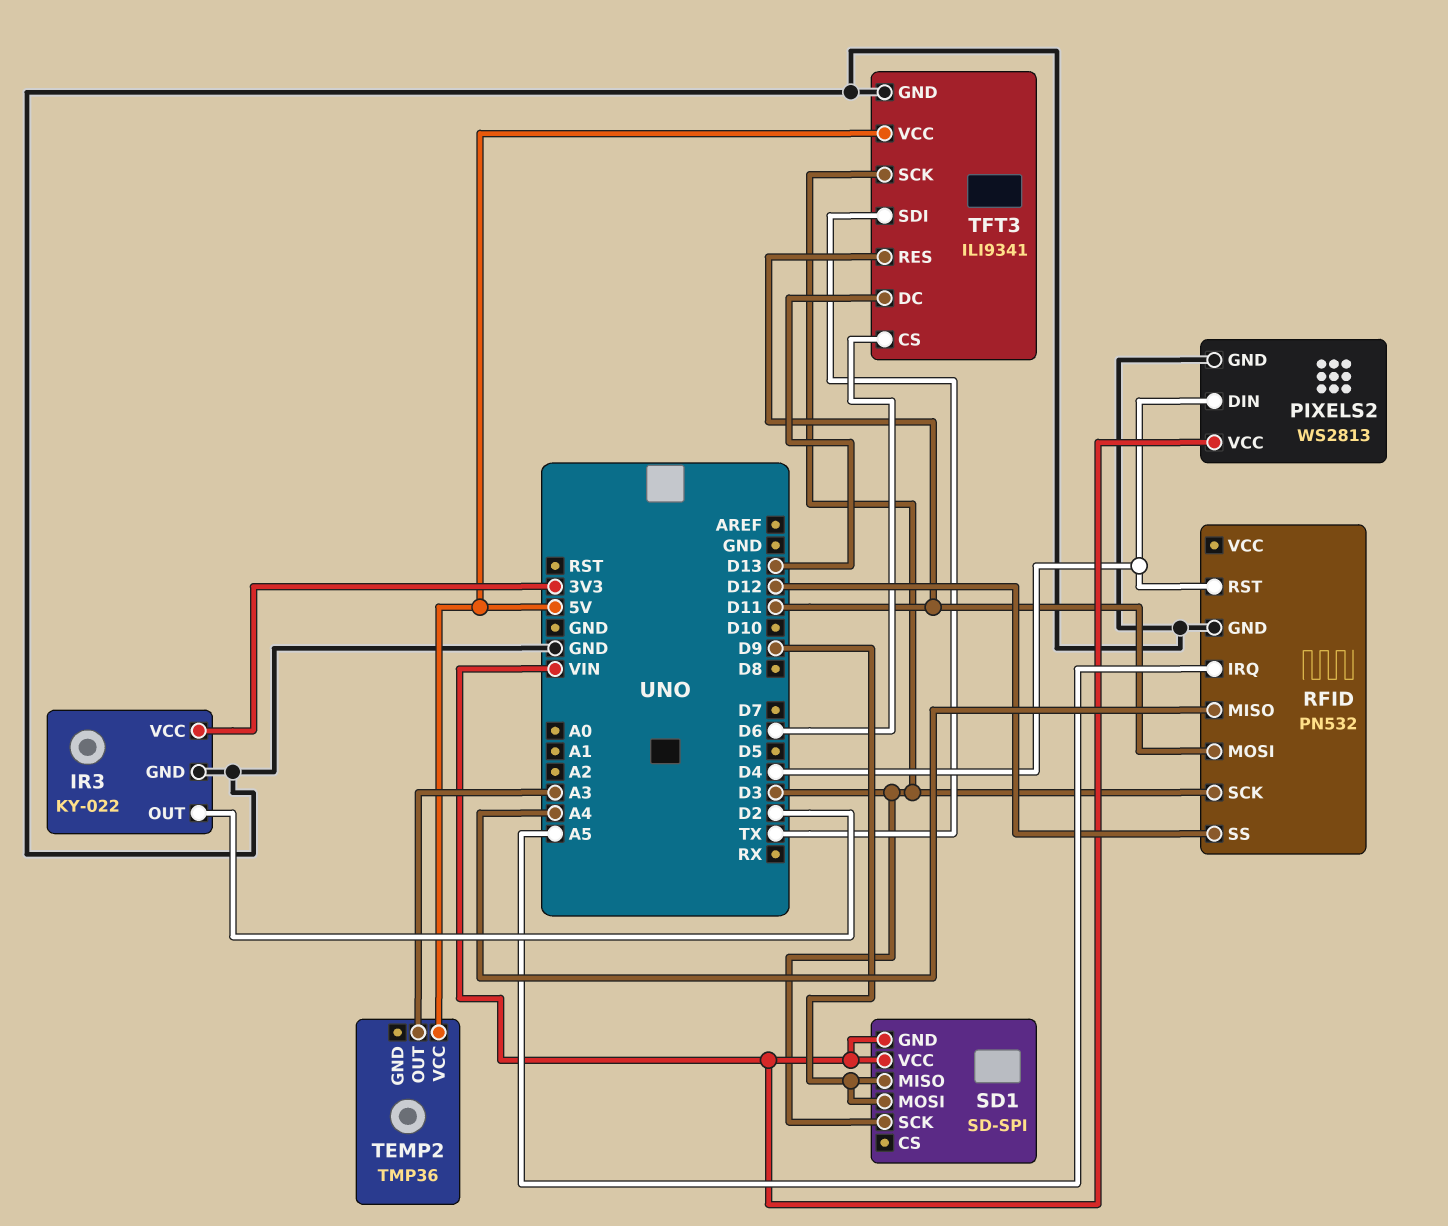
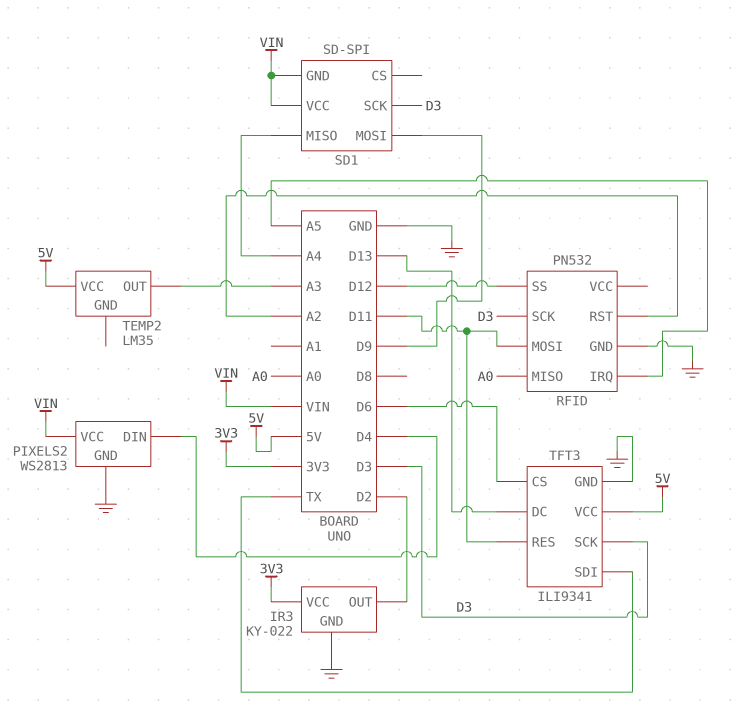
RFID pin MISO: A4 -> A0
RFID pin RST: D4 -> A2
SD1 pin MISO: D9 -> A4
TEMP2: TMP36 -> LM35

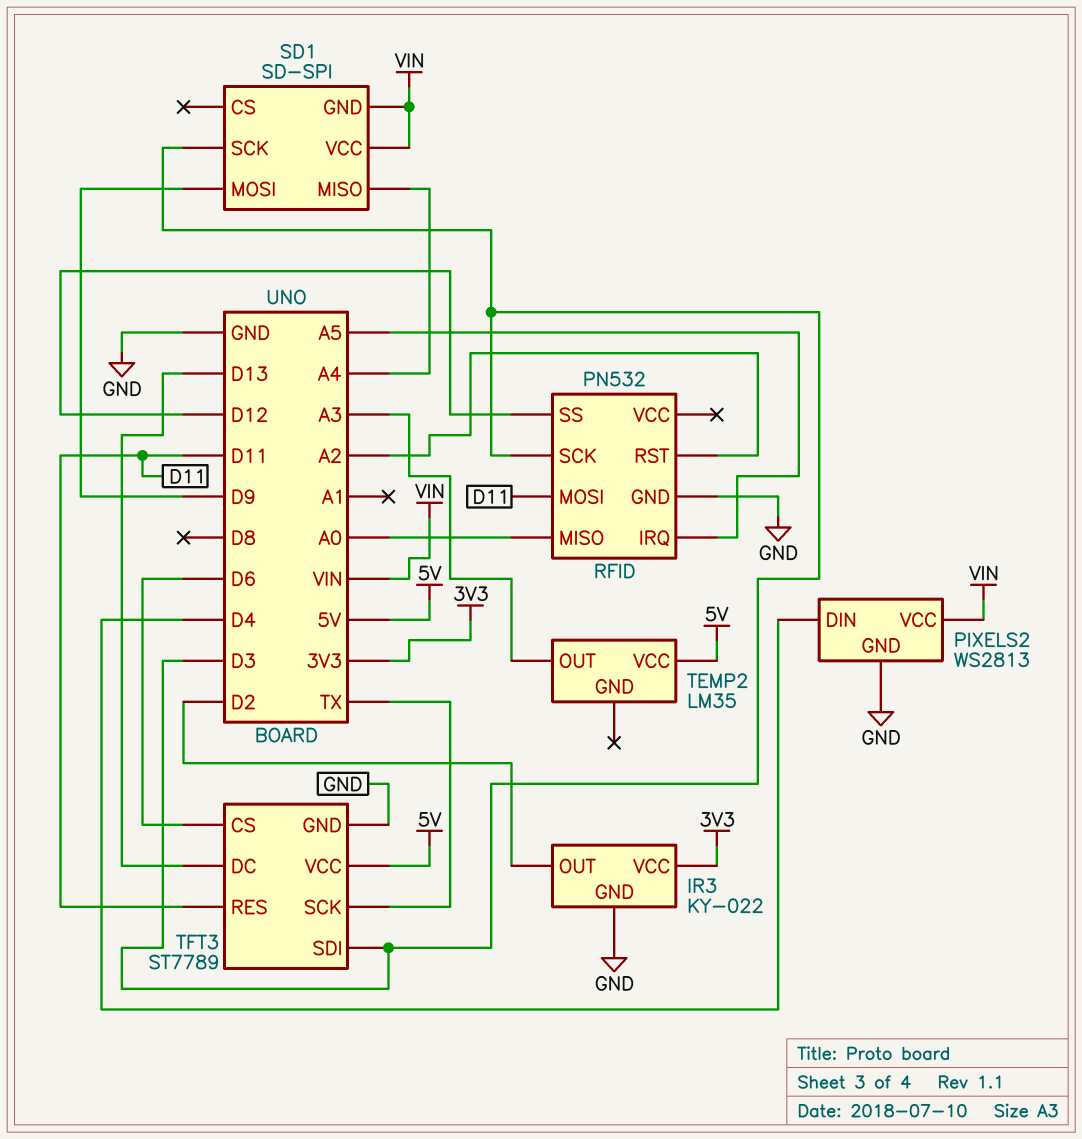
TFT3: ILI9341 -> ST7789
TFT3 pin SCK: D3 -> TX
TFT3 pin SDI: TX -> D3

